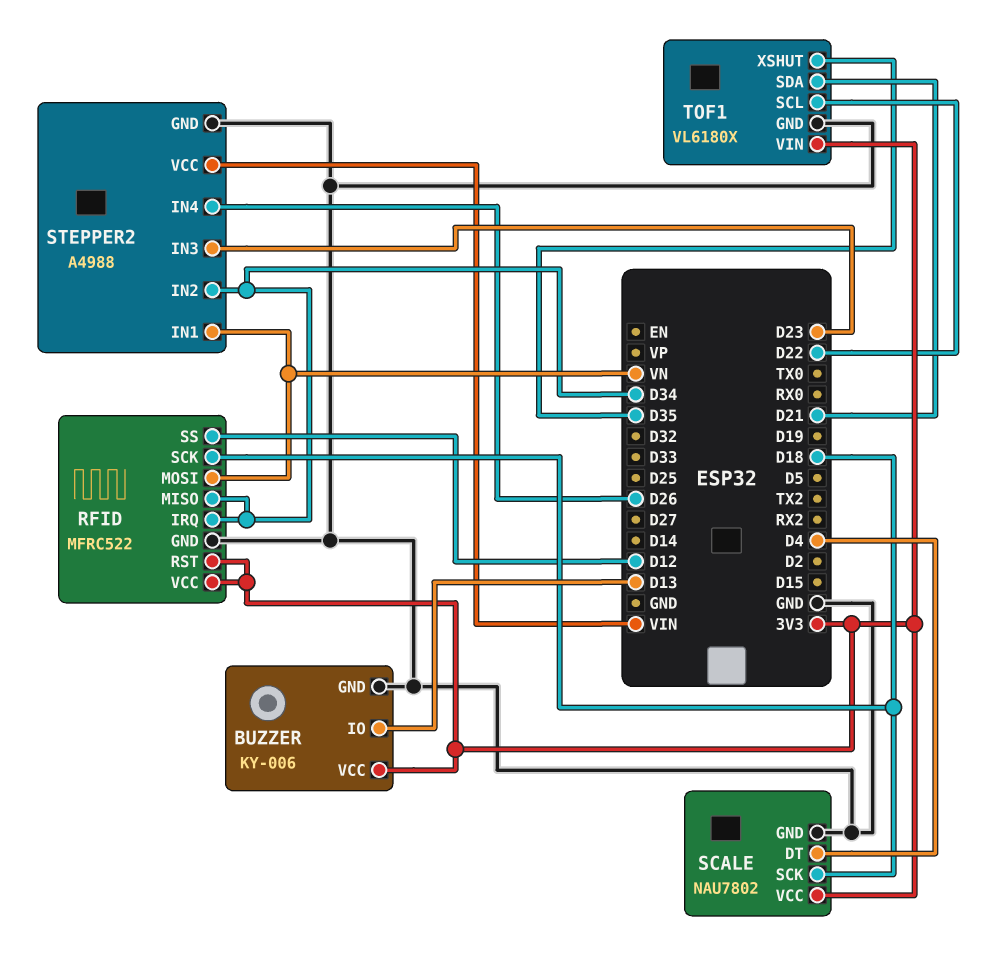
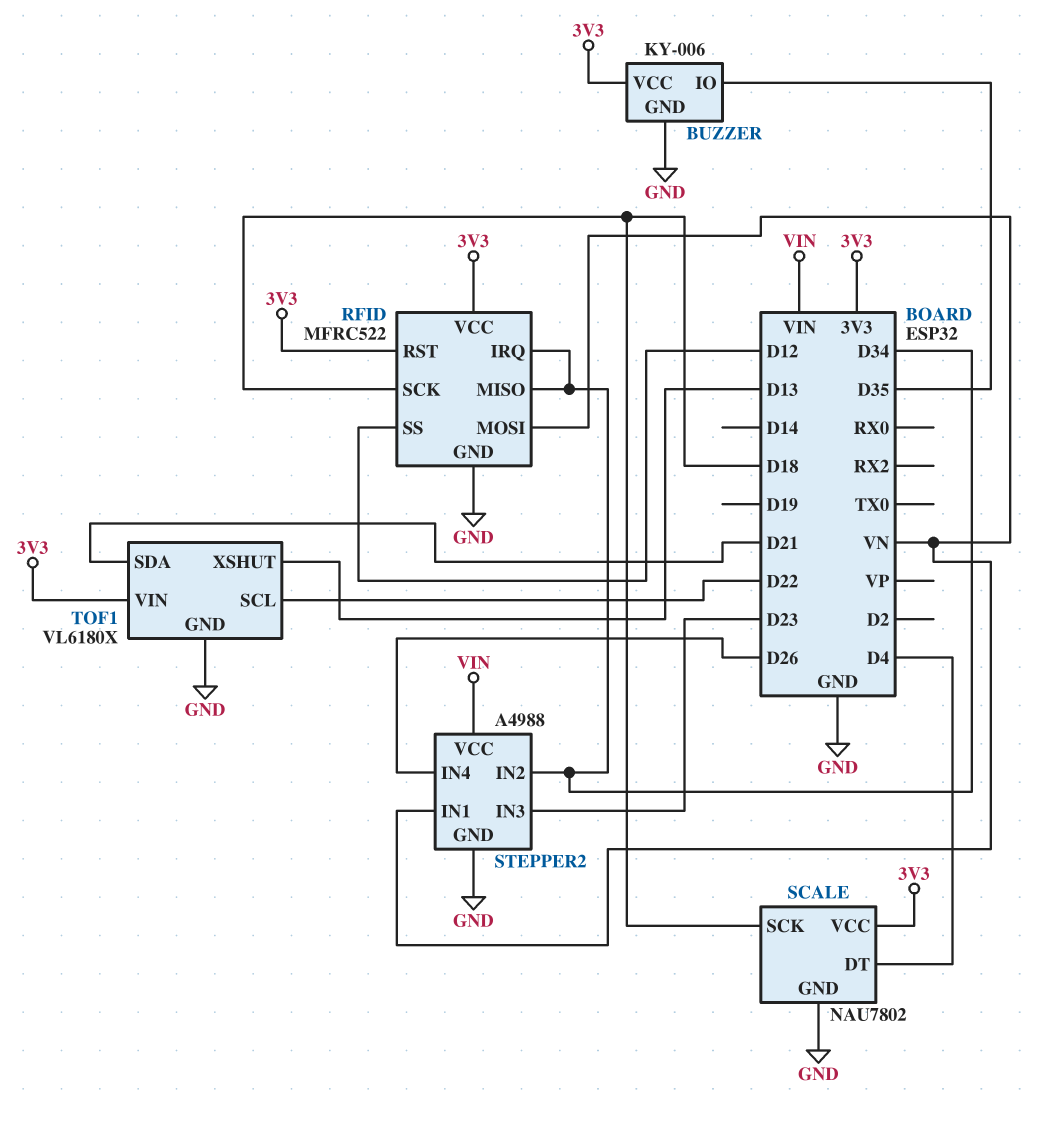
BUZZER pin IO: D13 -> D35
TOF1 pin XSHUT: D35 -> D13

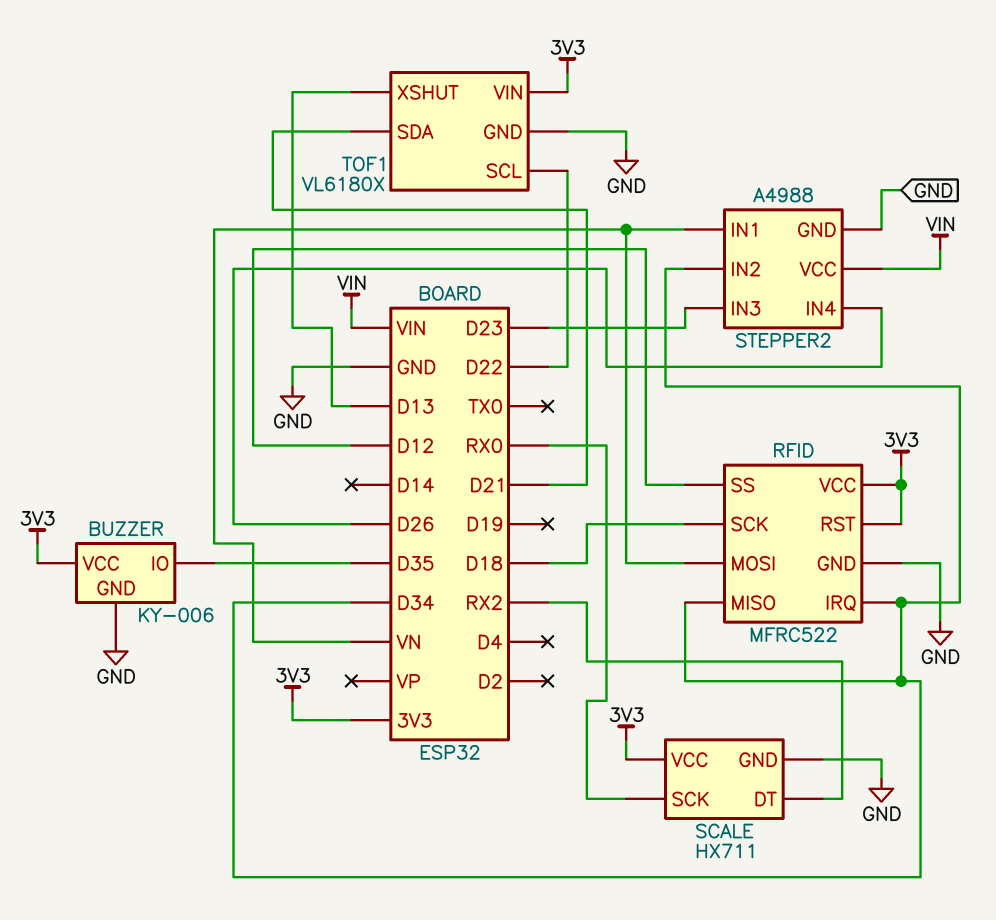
SCALE: NAU7802 -> HX711
SCALE pin DT: D4 -> RX2
SCALE pin SCK: D18 -> RX0

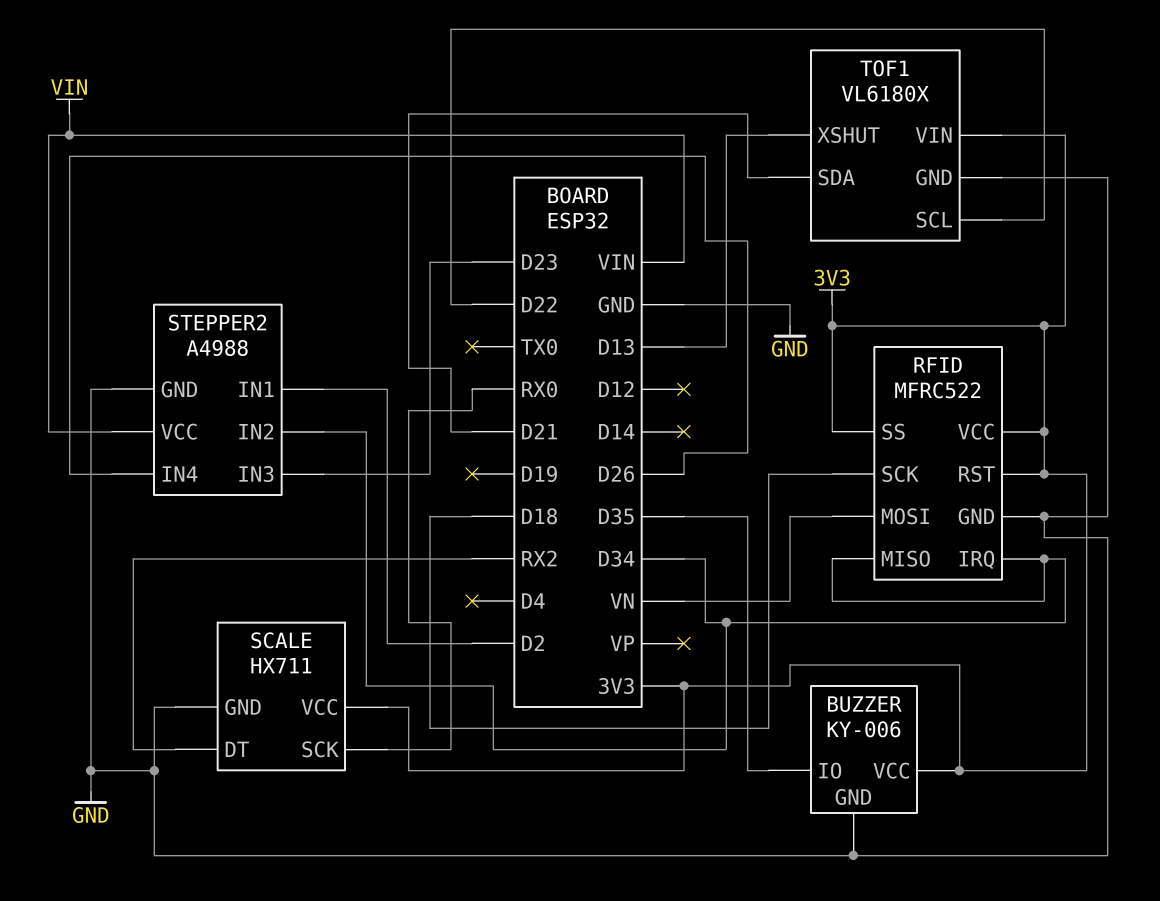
RFID pin SS: D12 -> 3V3
STEPPER2 pin IN1: VN -> D2

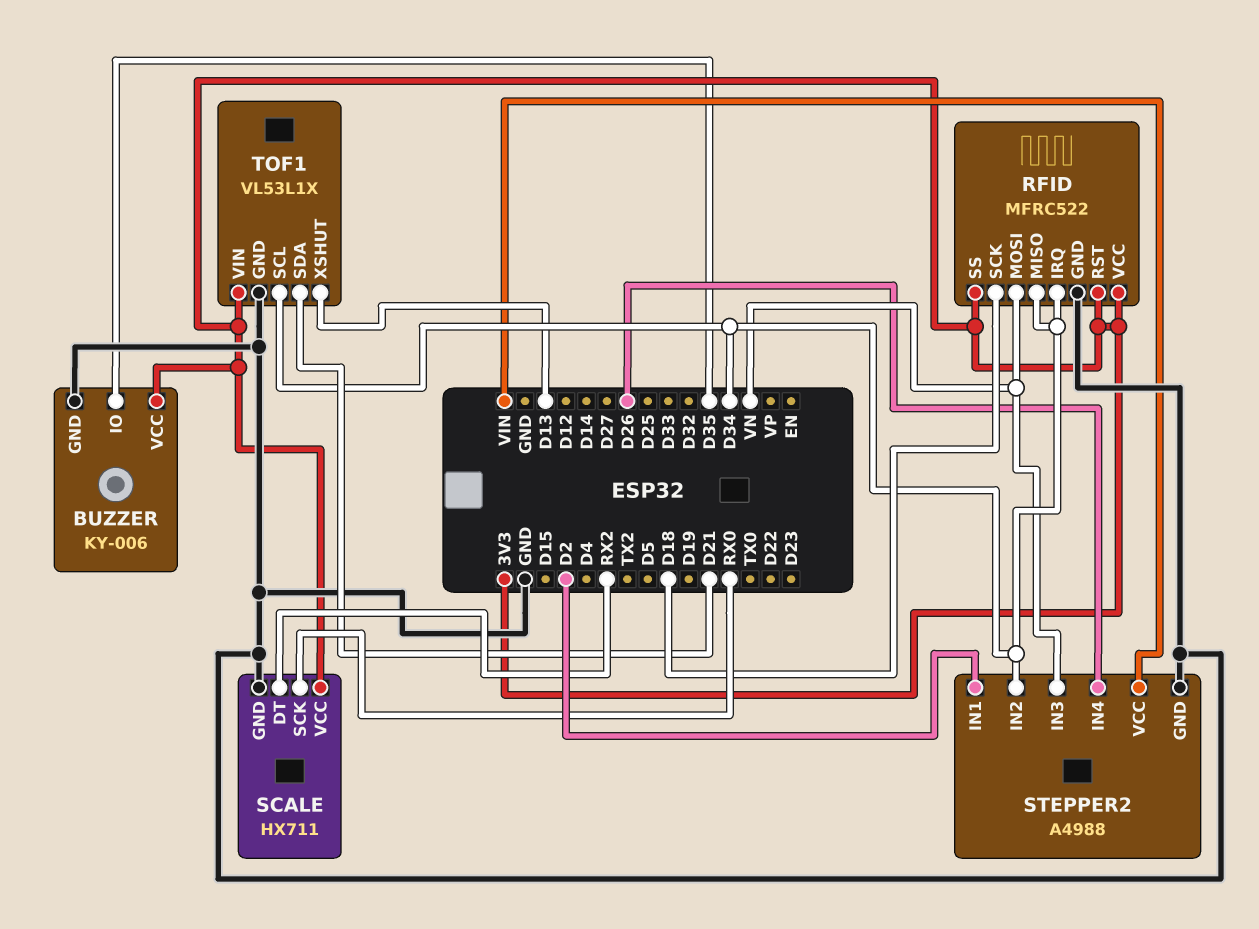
STEPPER2 pin IN3: D23 -> VN
TOF1: VL6180X -> VL53L1X
TOF1 pin SCL: D22 -> D34

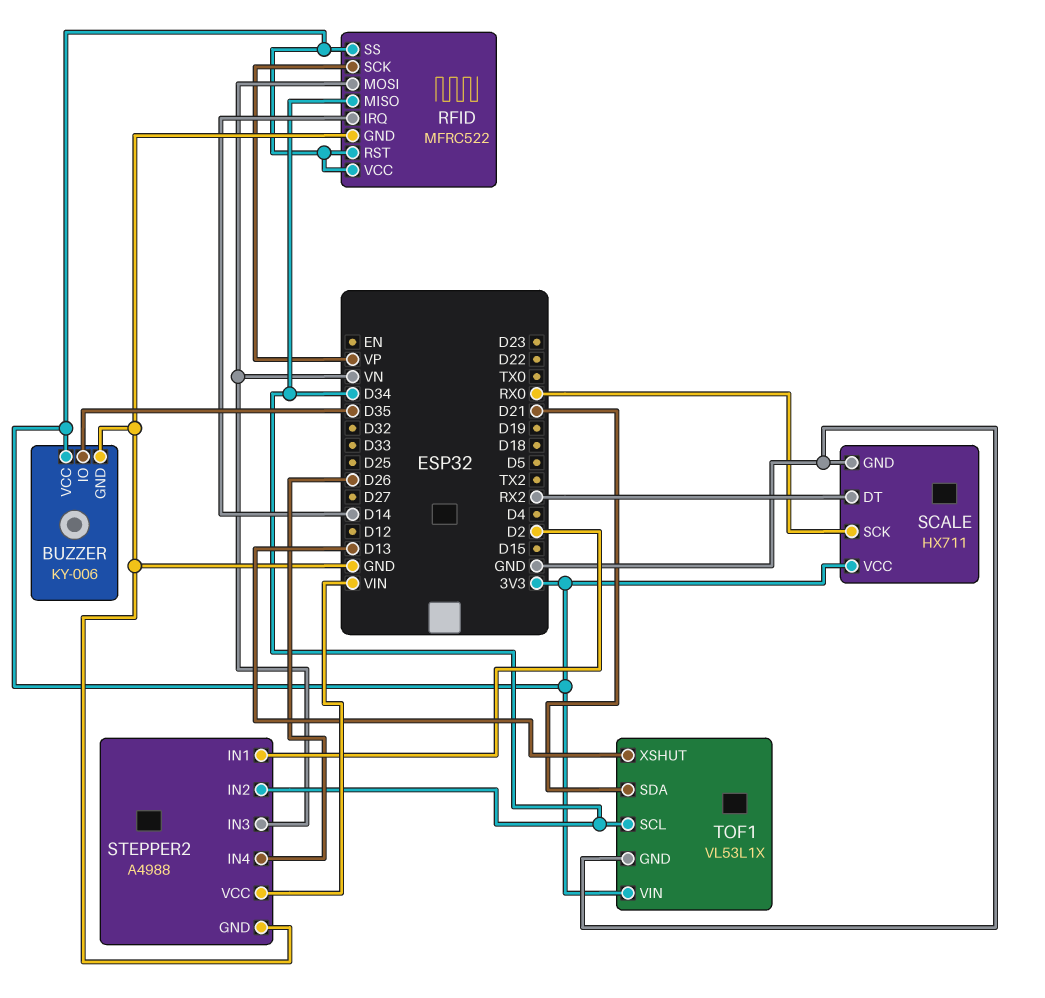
RFID pin IRQ: D34 -> D14
RFID pin SCK: D18 -> VP

